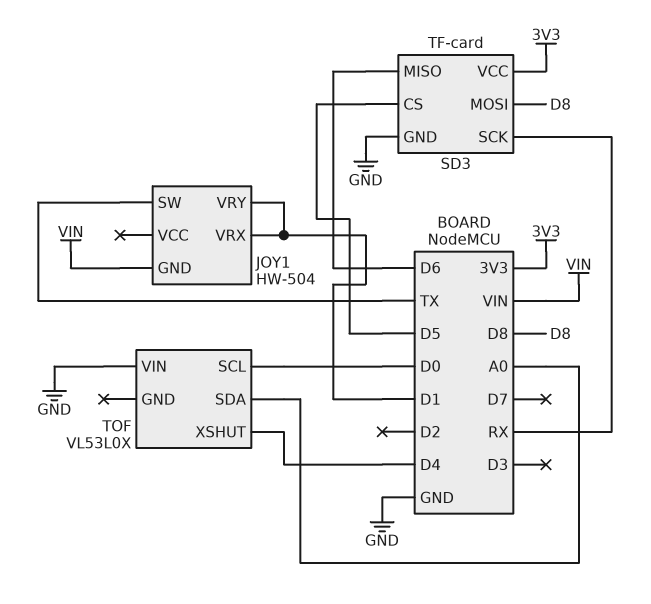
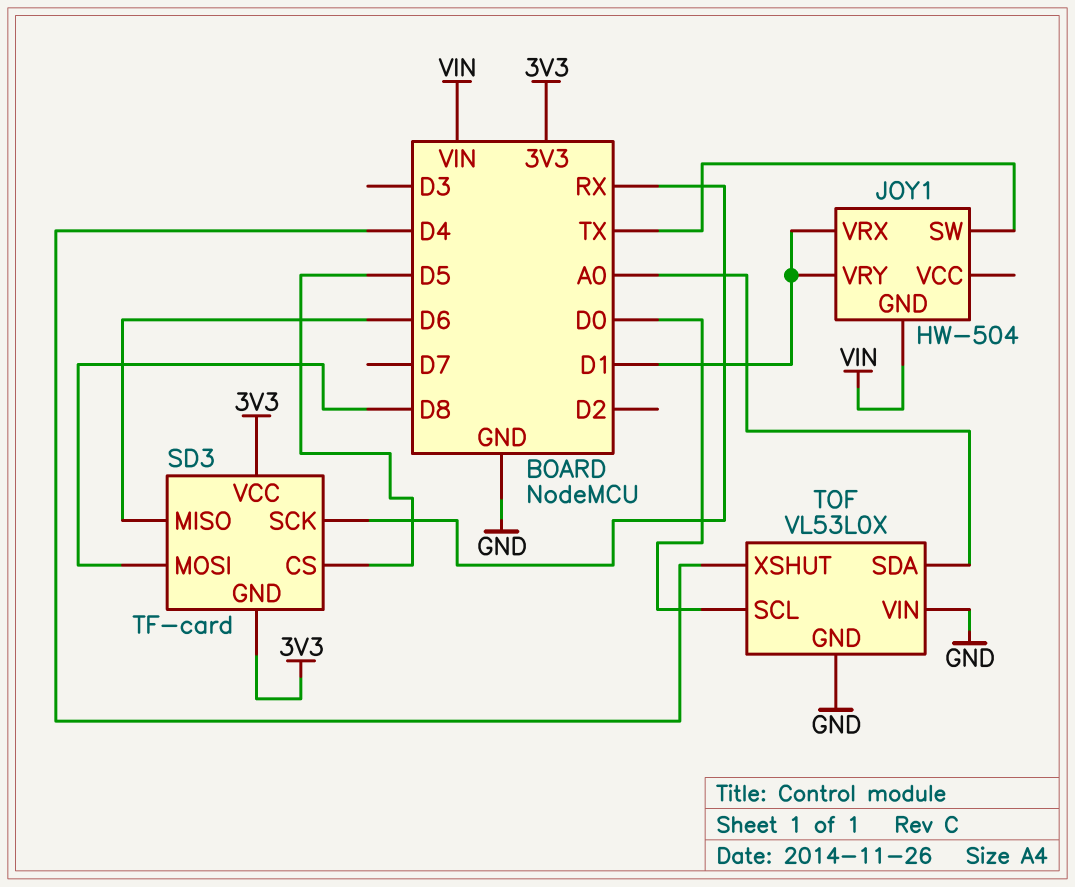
SD3 pin GND: GND -> 3V3
TOF pin GND: none -> GND

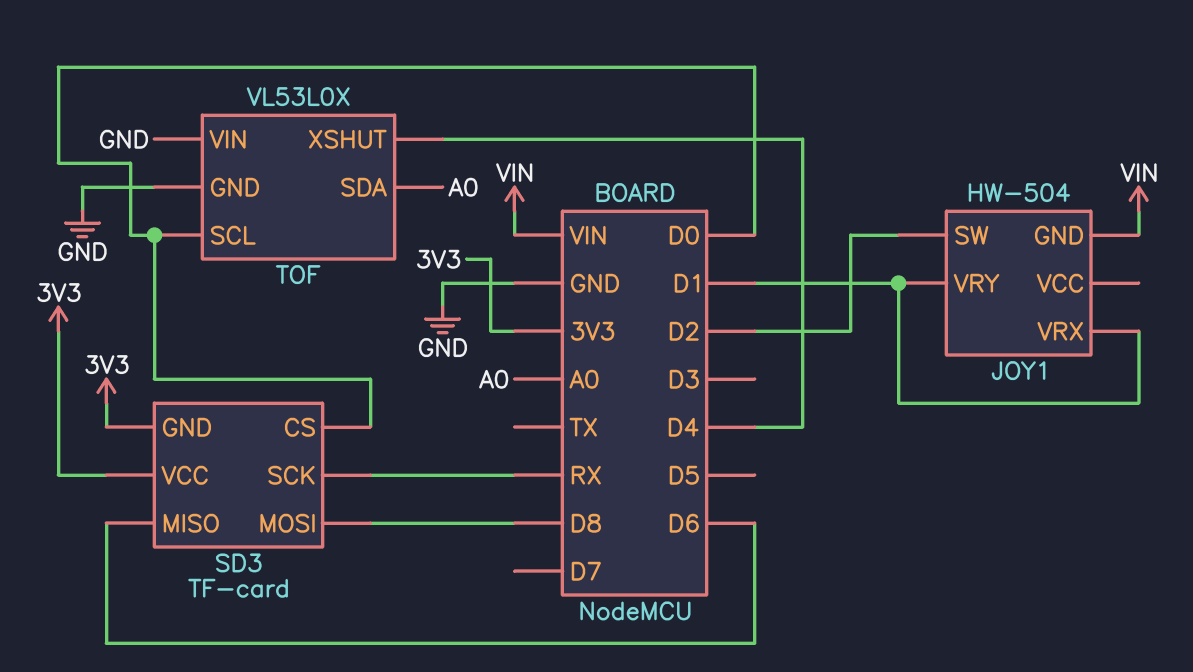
JOY1 pin SW: TX -> D2
SD3 pin CS: D5 -> D0

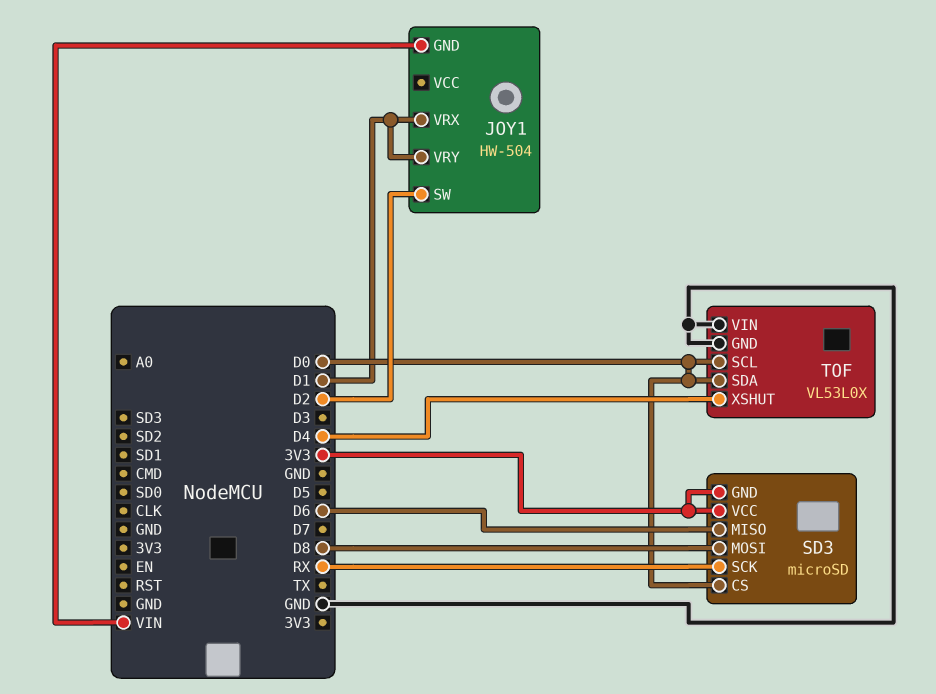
SD3: TF-card -> microSD
TOF pin SDA: A0 -> D0

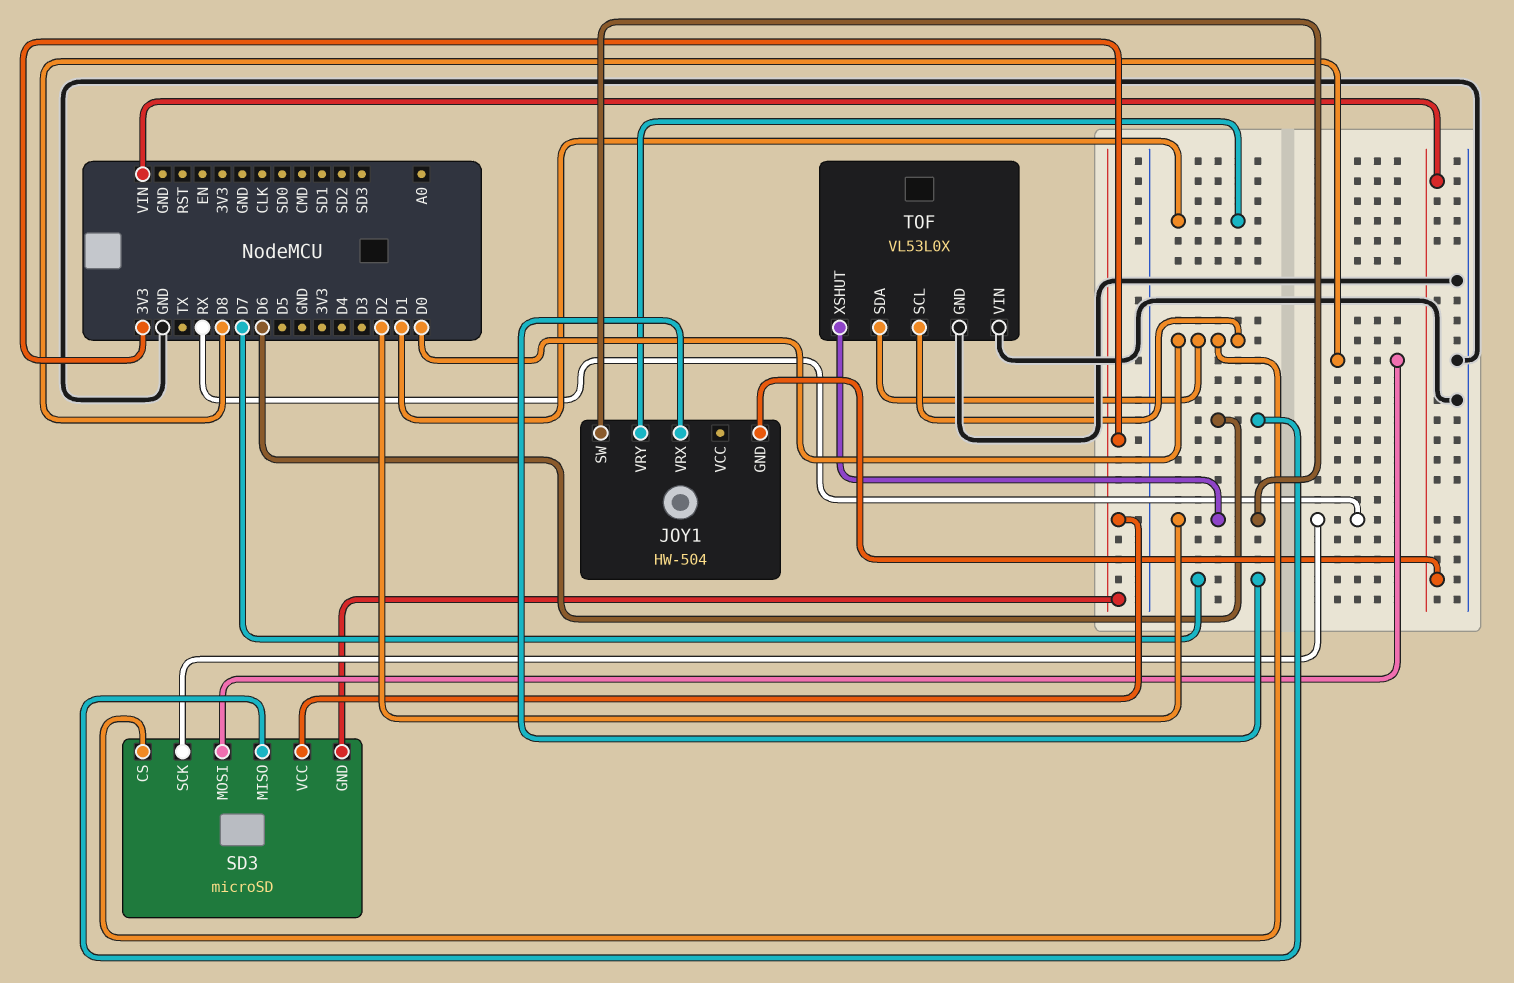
JOY1 pin VRX: D1 -> D7
TOF pin XSHUT: D4 -> D2

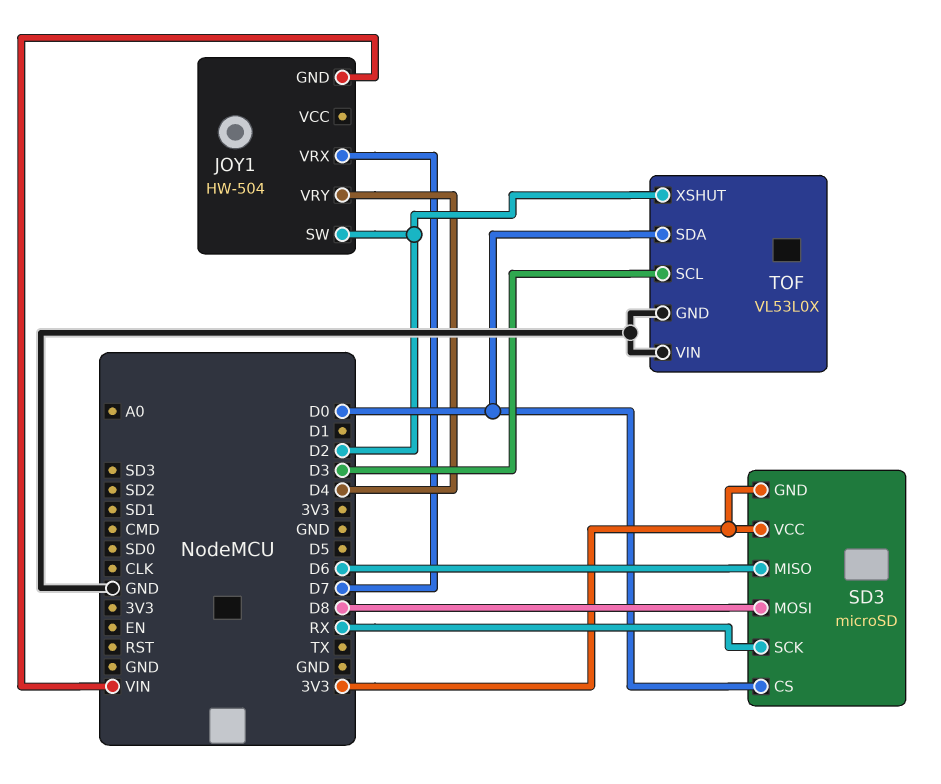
JOY1 pin VRY: D1 -> D4
TOF pin SCL: D0 -> D3

